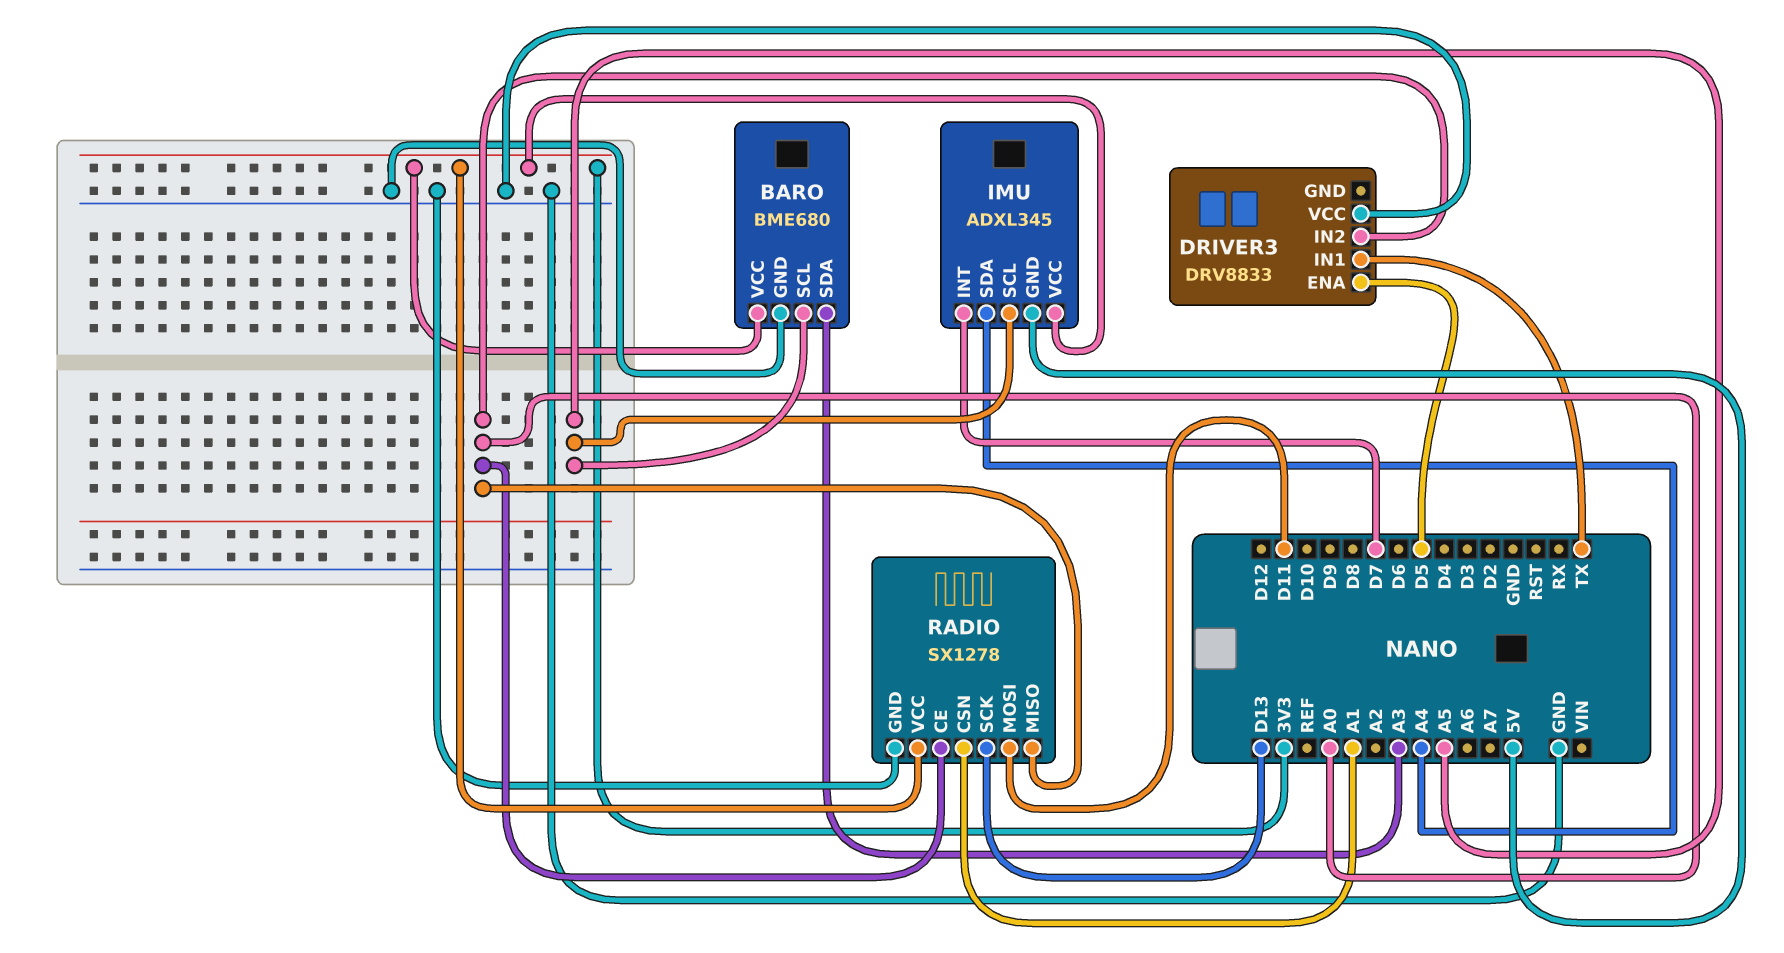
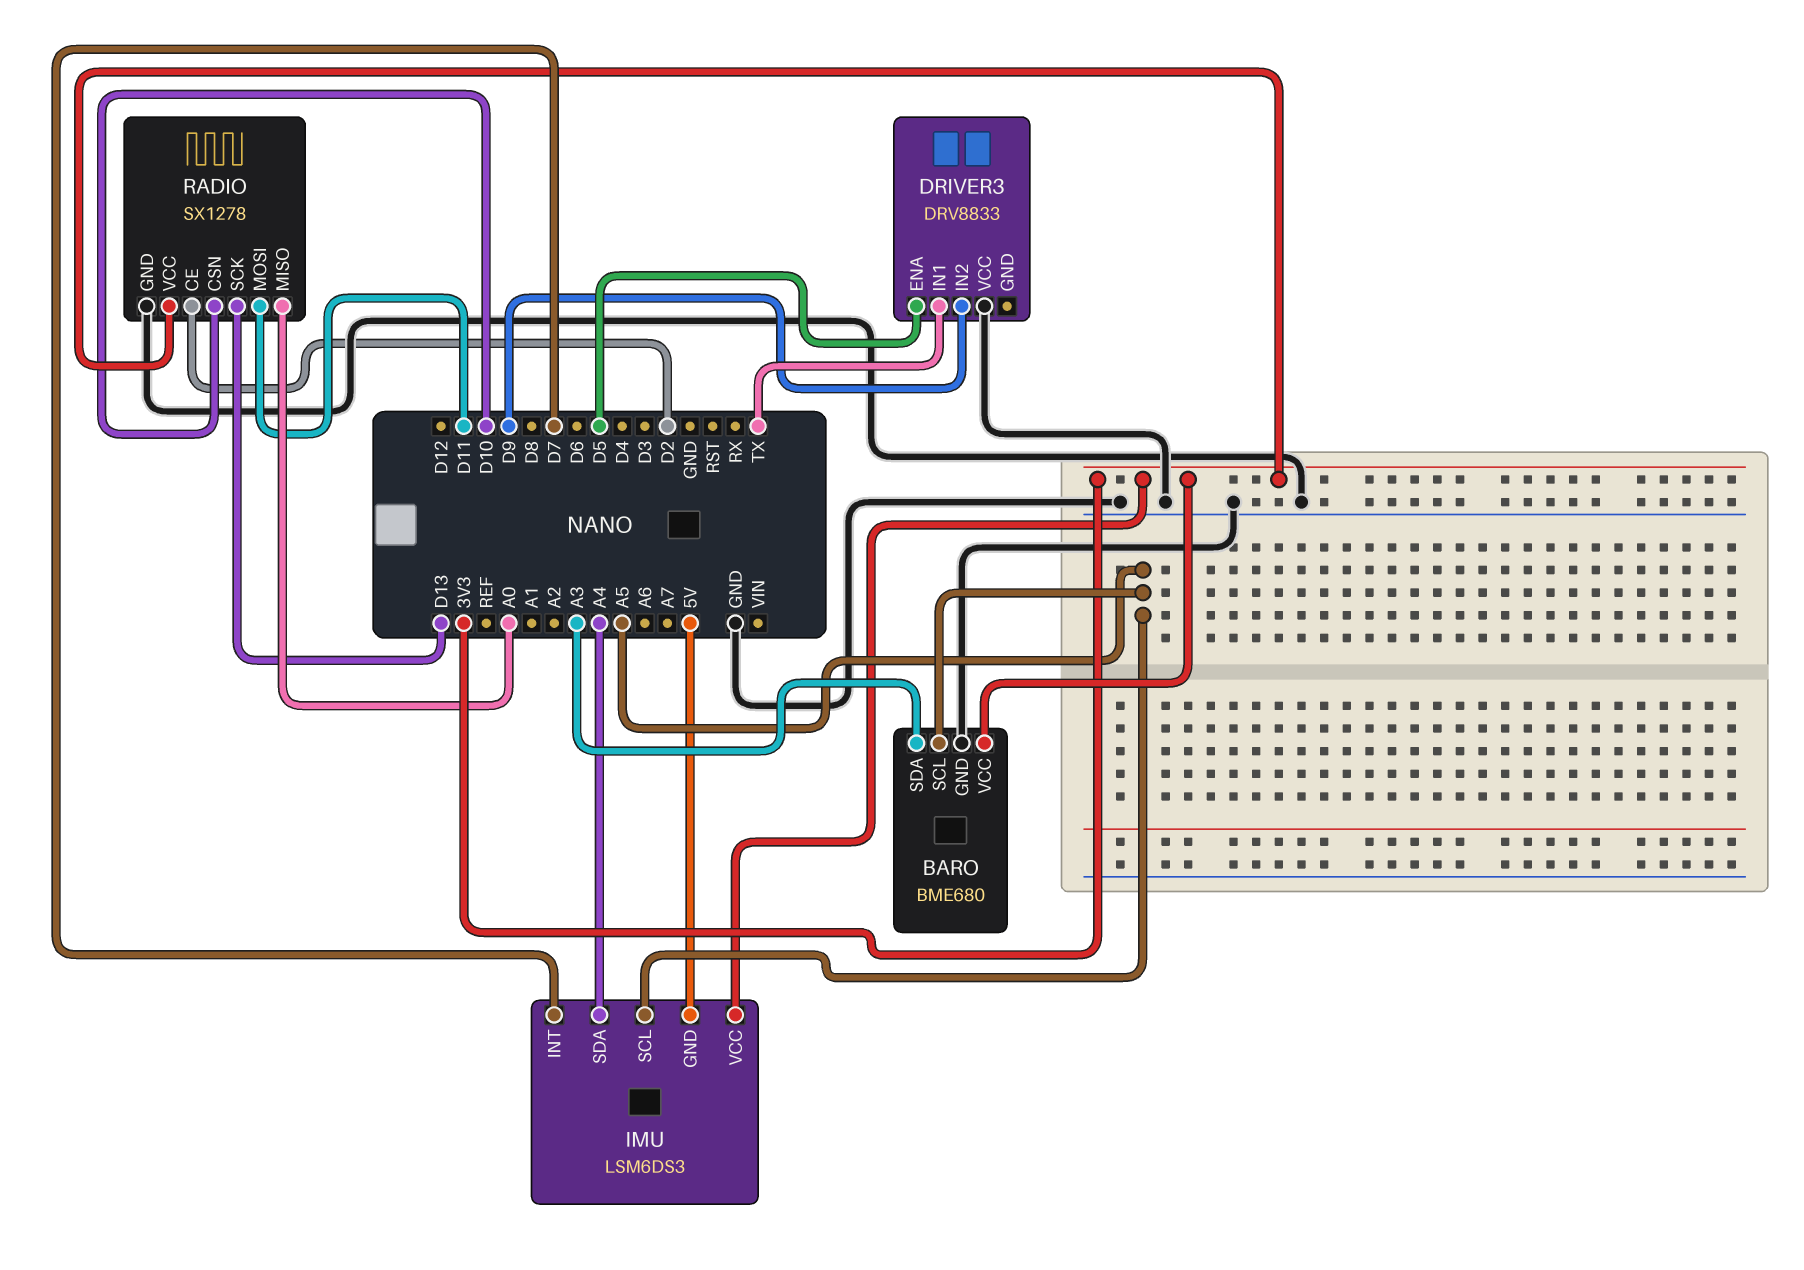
DRIVER3 pin IN2: A0 -> D9
IMU: ADXL345 -> LSM6DS3
RADIO pin CE: A0 -> D2
RADIO pin CSN: A1 -> D10

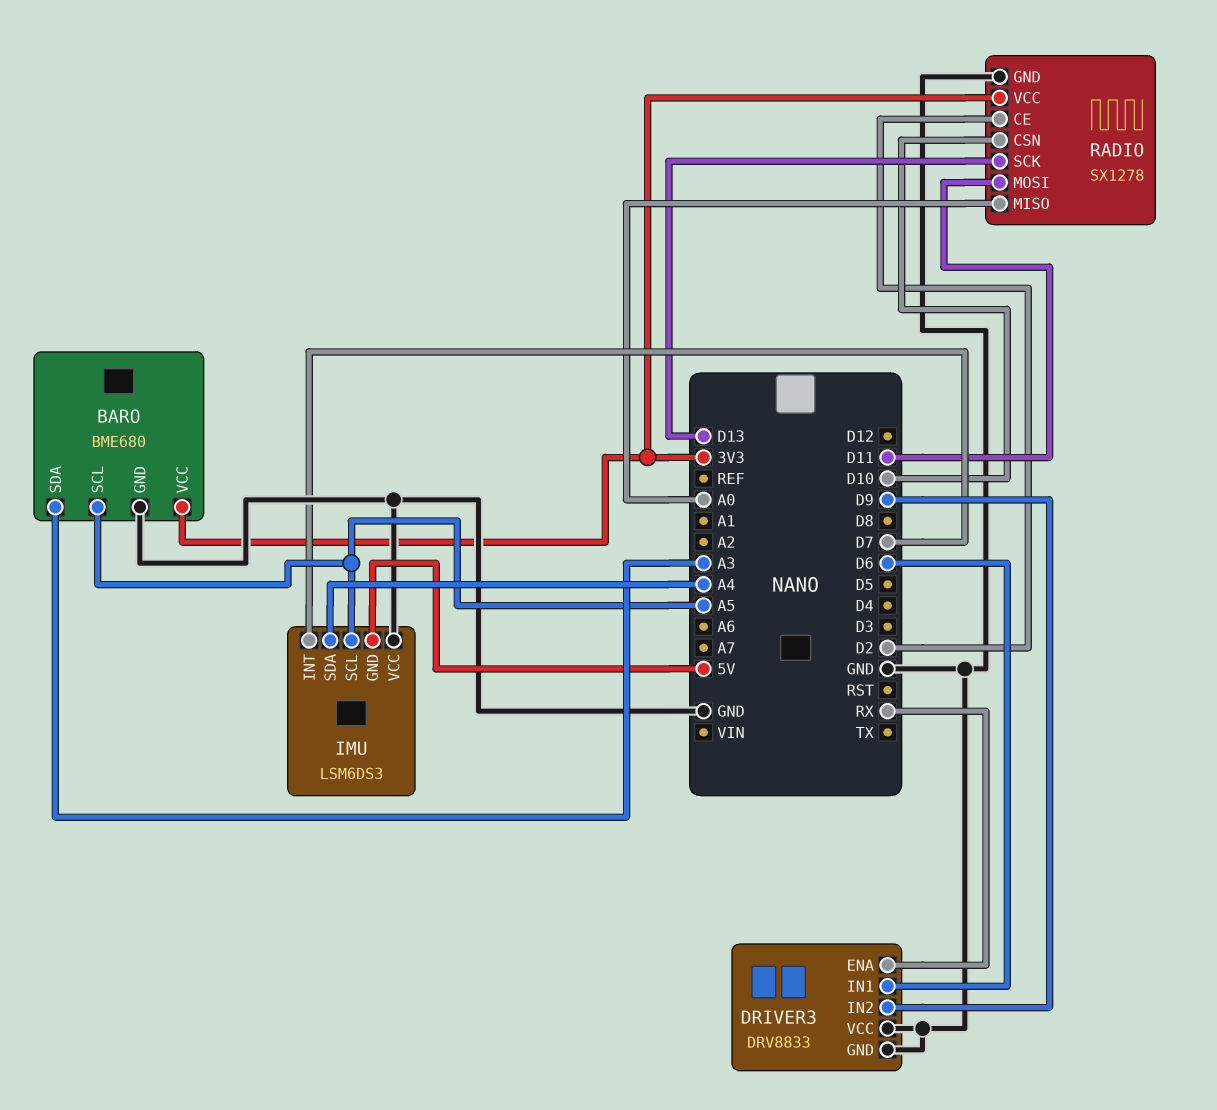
DRIVER3 pin ENA: D5 -> RX
DRIVER3 pin GND: none -> GND
DRIVER3 pin IN1: TX -> D6
IMU pin VCC: 3V3 -> GND

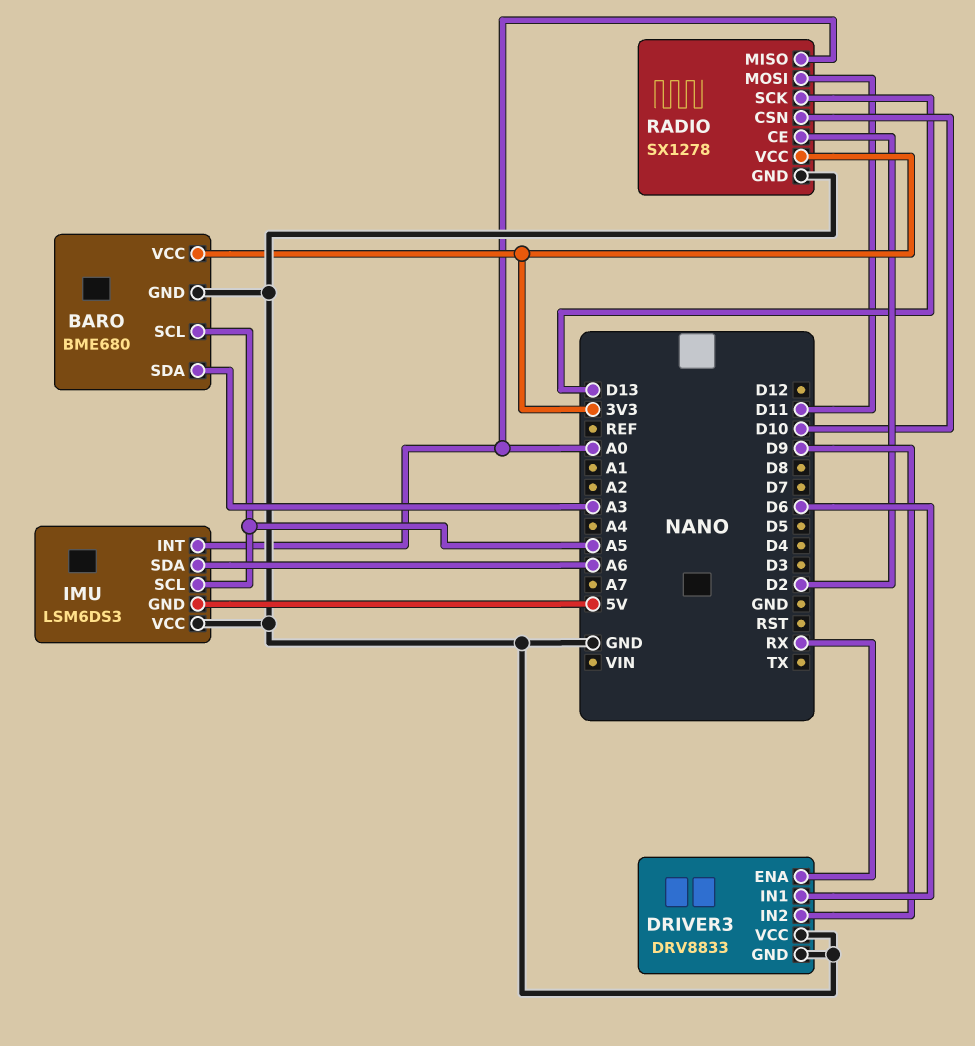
IMU pin INT: D7 -> A0
IMU pin SDA: A4 -> A6

